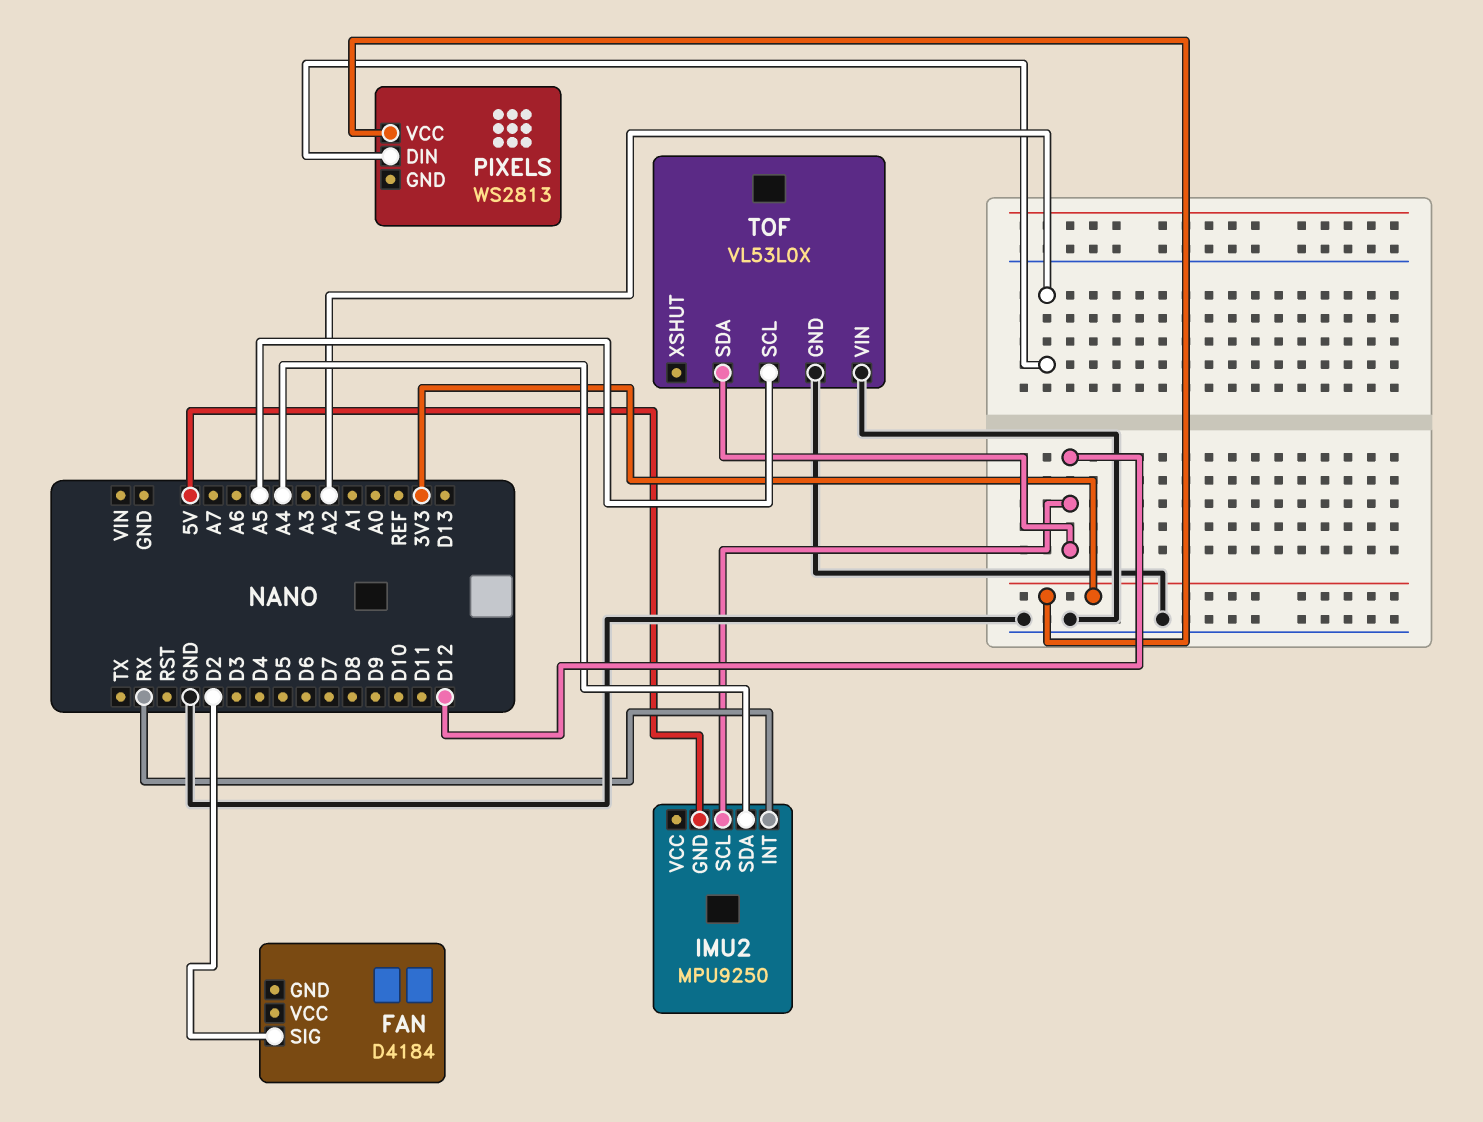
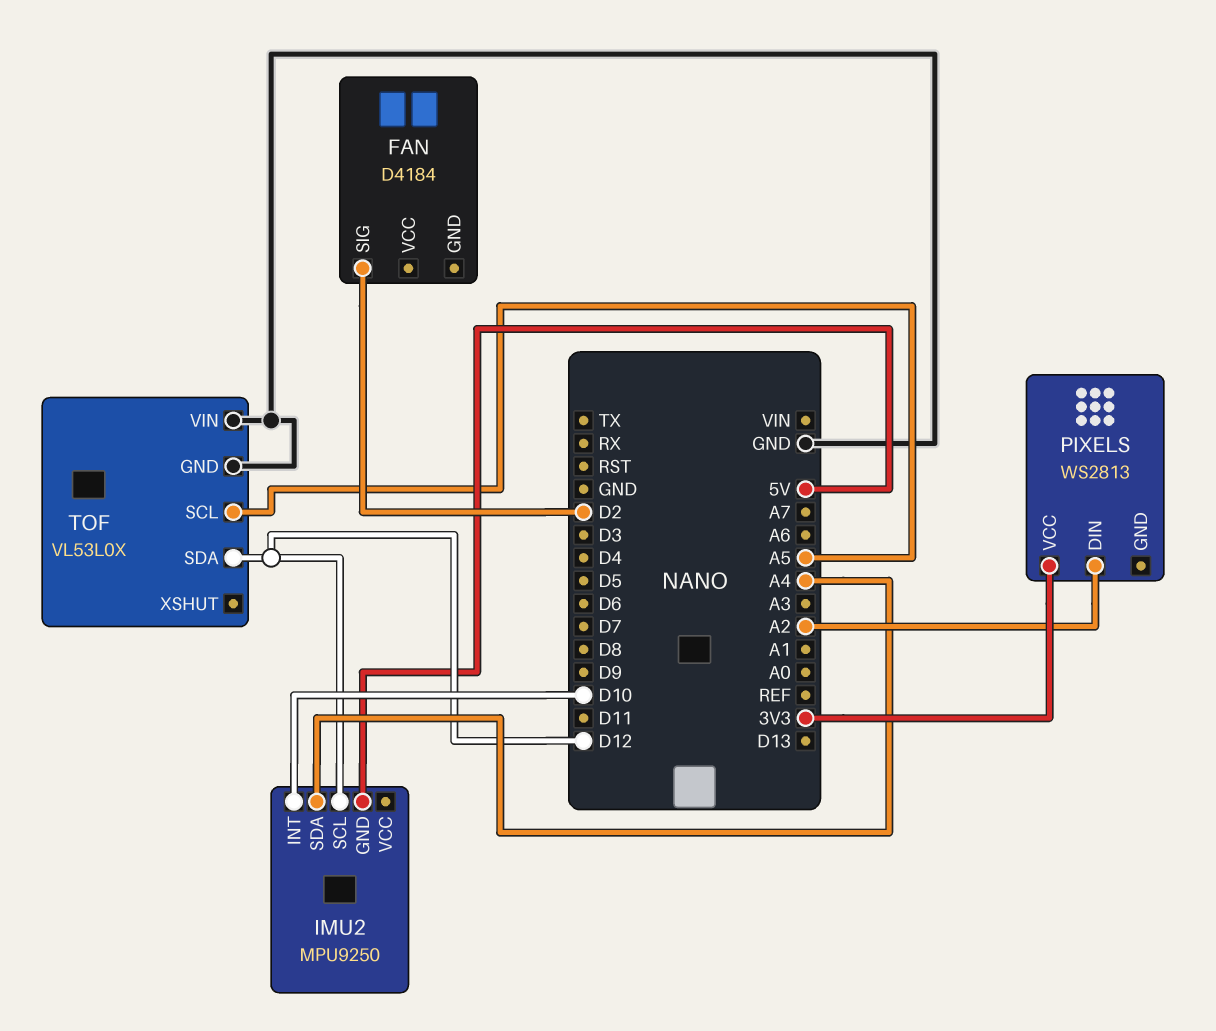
IMU2 pin INT: RX -> D10

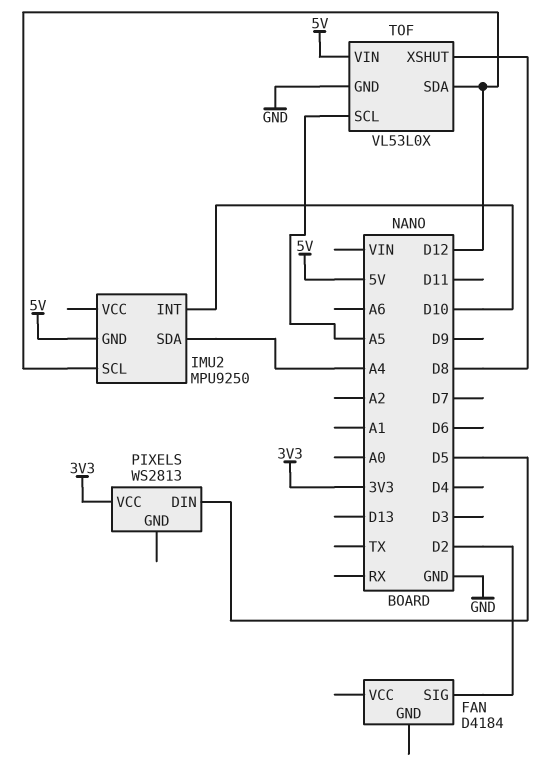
PIXELS pin DIN: A2 -> D5
TOF pin VIN: GND -> 5V
TOF pin XSHUT: none -> D8

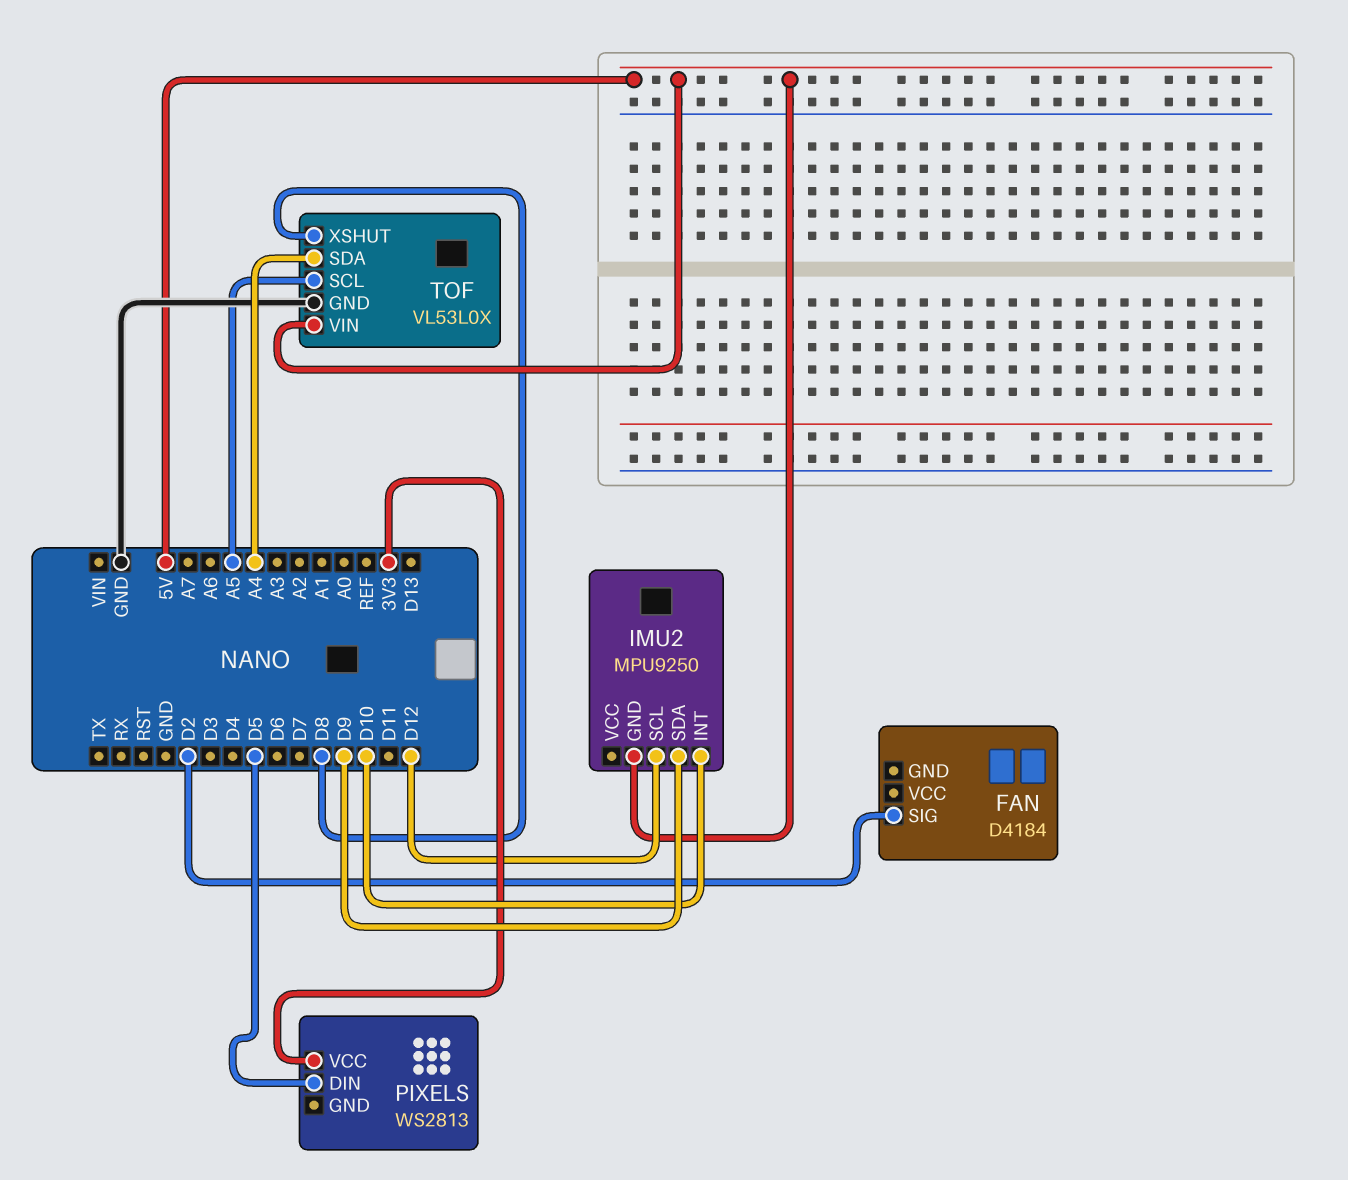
IMU2 pin SDA: A4 -> D9
TOF pin SDA: D12 -> A4

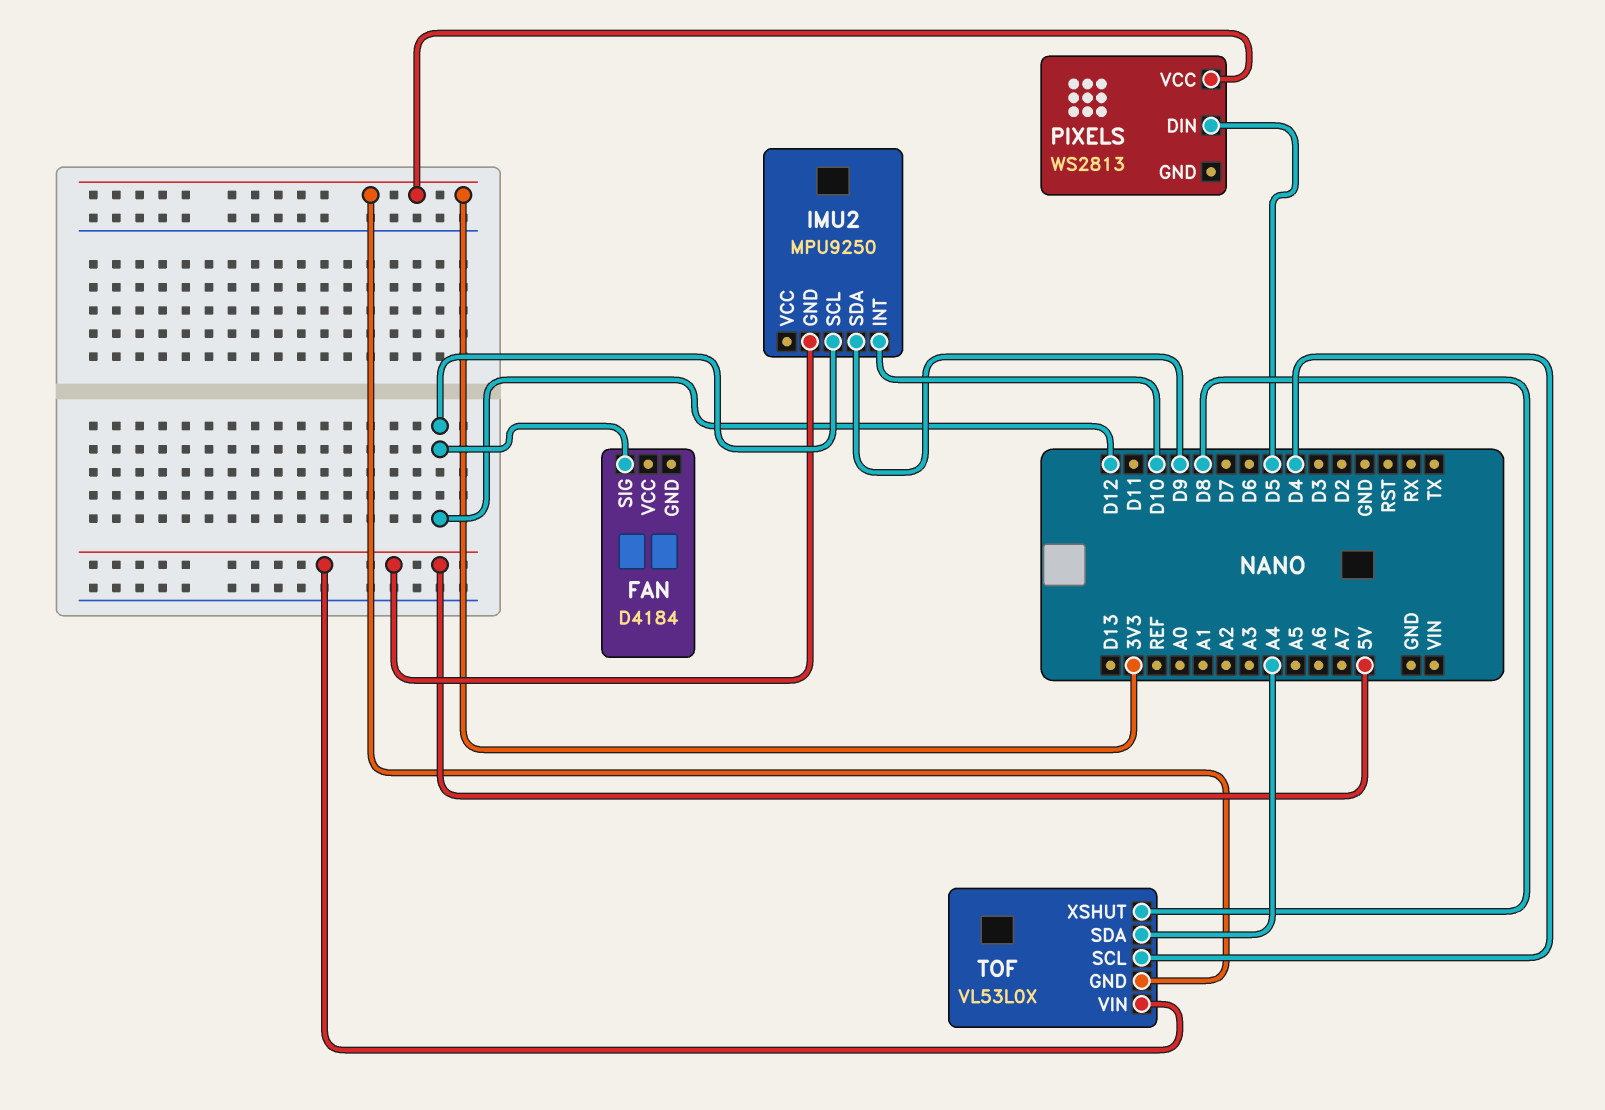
FAN pin SIG: D2 -> D12
TOF pin GND: GND -> 3V3
TOF pin SCL: A5 -> D4

